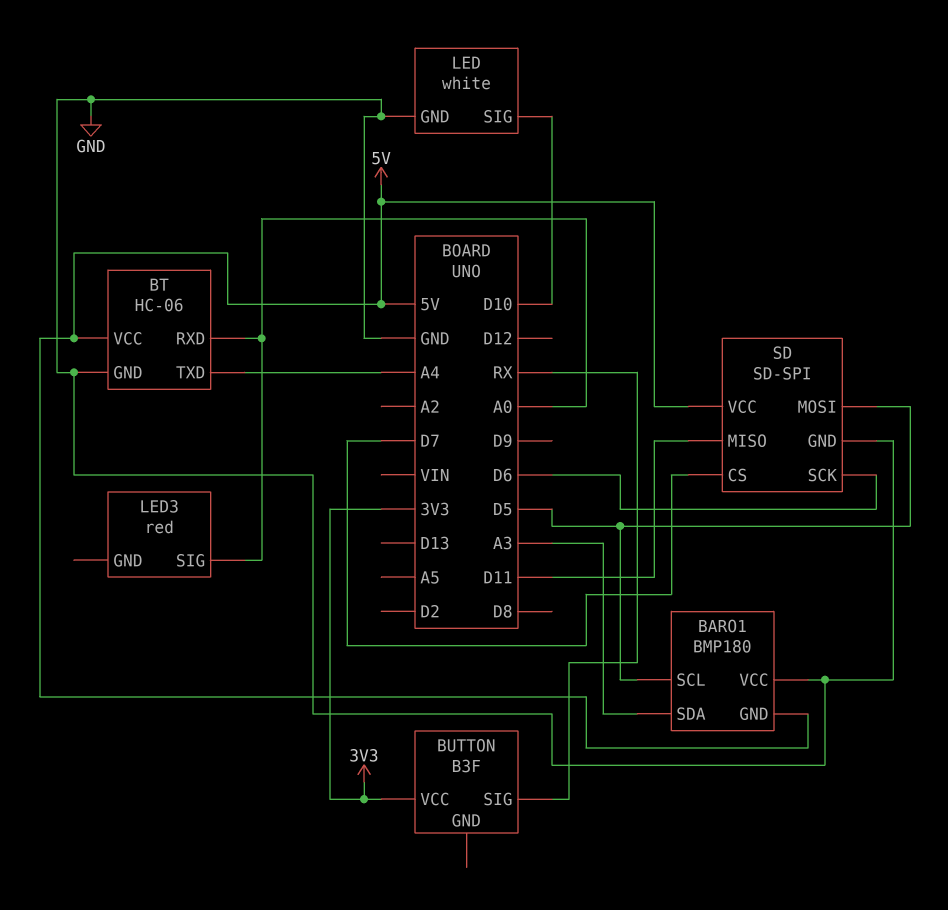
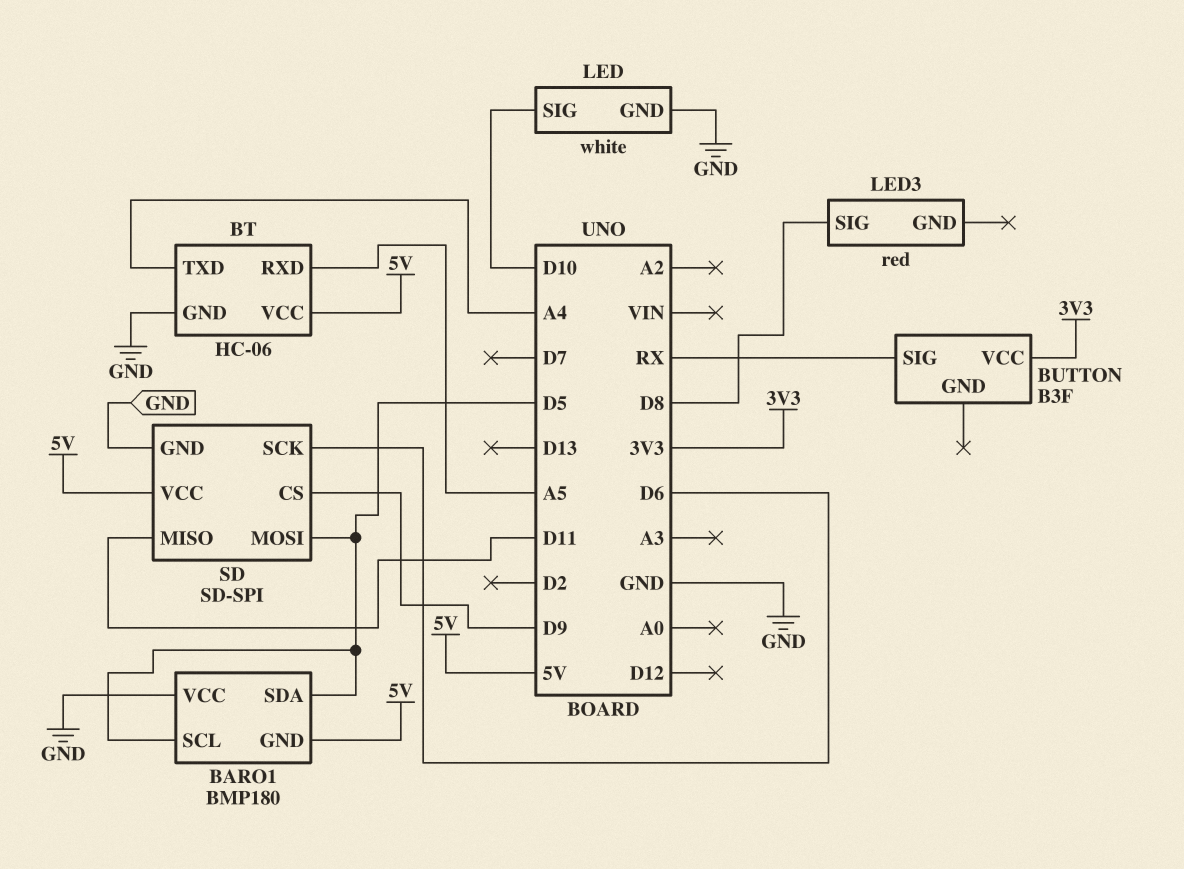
BARO1 pin SDA: A3 -> D5
BT pin RXD: A0 -> A5
LED3 pin SIG: A0 -> D8
SD pin CS: D7 -> D9

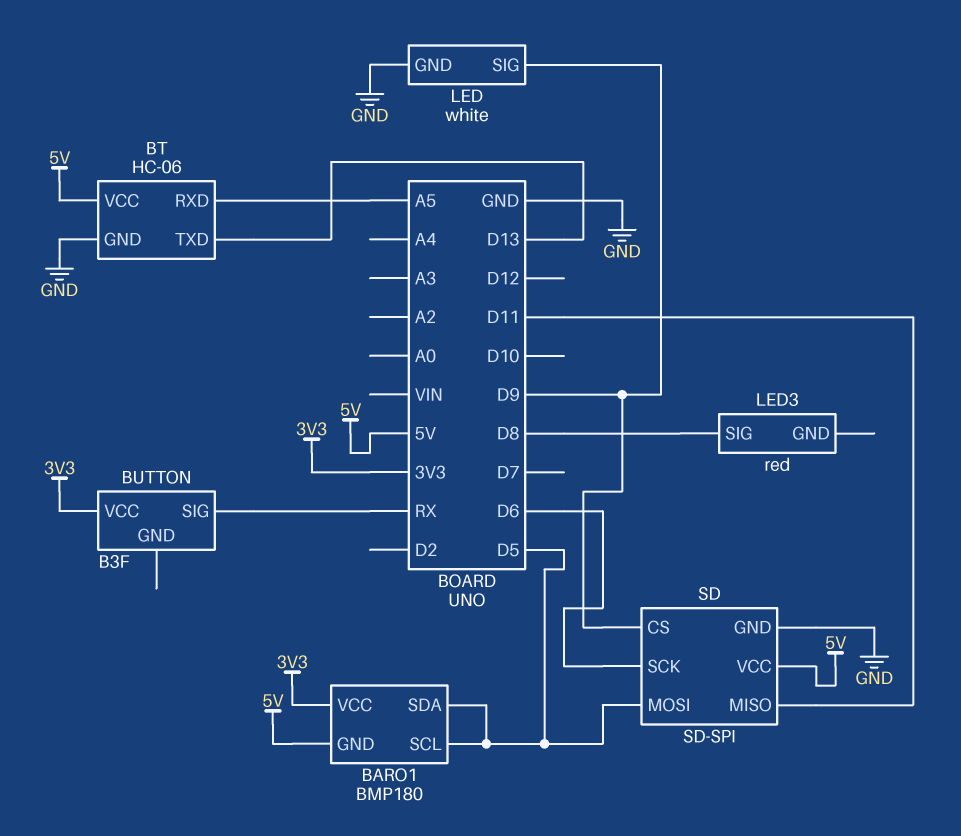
BARO1 pin VCC: GND -> 3V3
BT pin TXD: A4 -> D13
LED pin SIG: D10 -> D9

